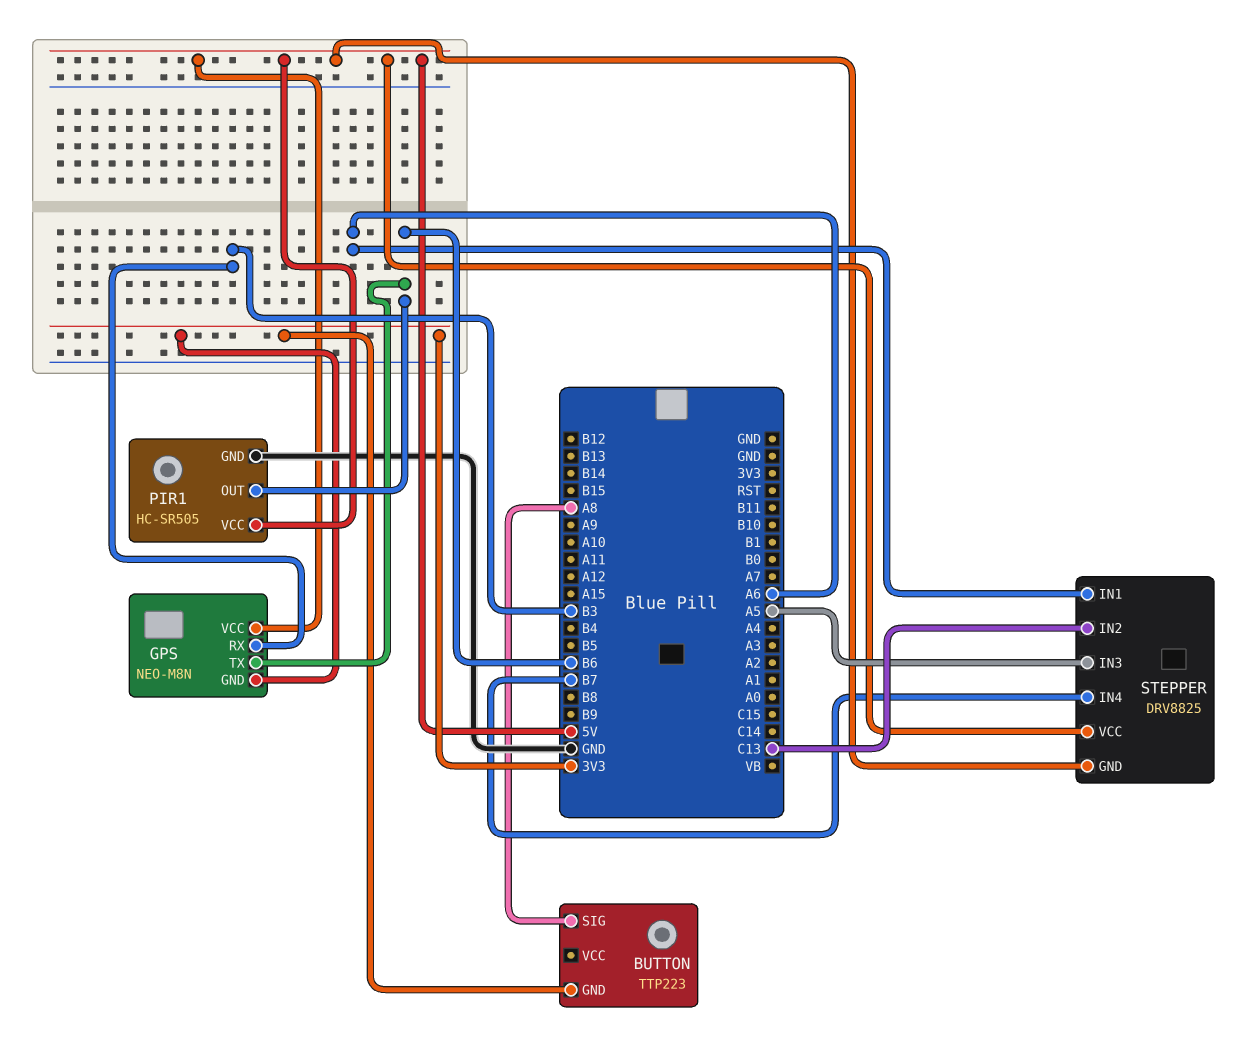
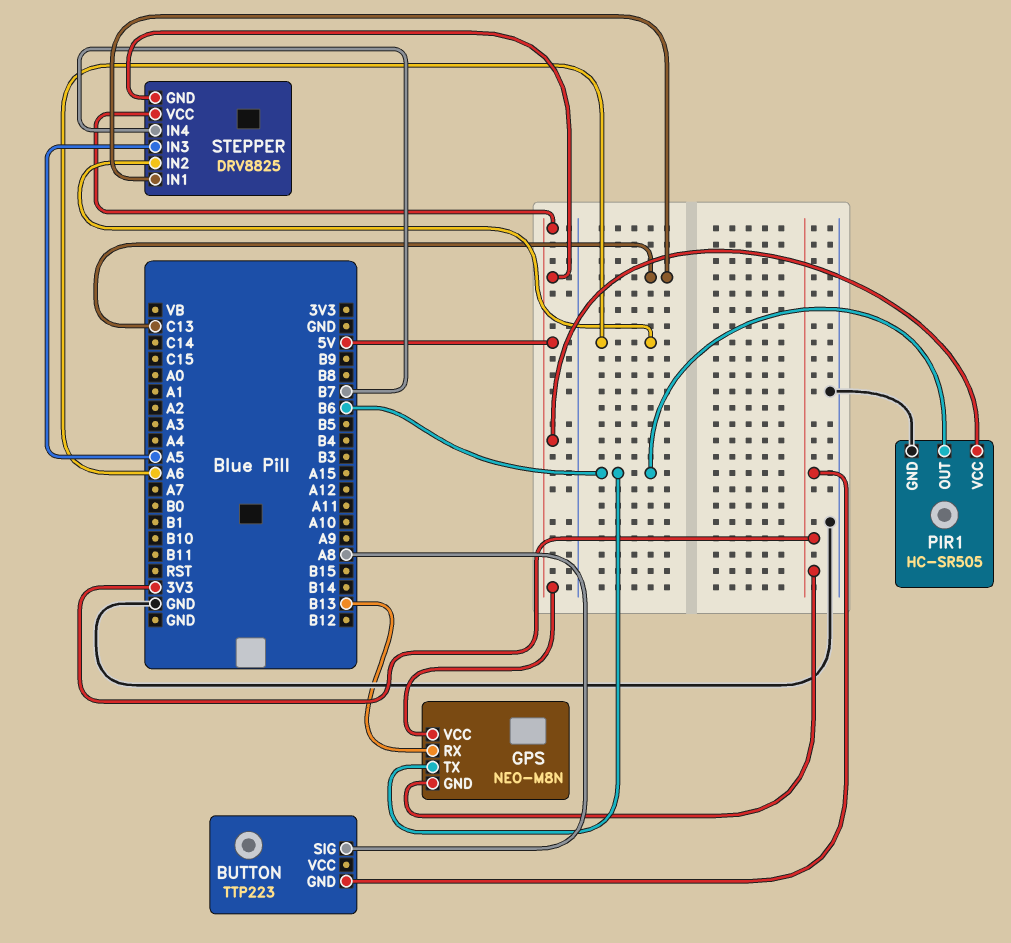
GPS pin RX: B3 -> B13
STEPPER pin IN1: A6 -> C13
STEPPER pin IN2: C13 -> A6

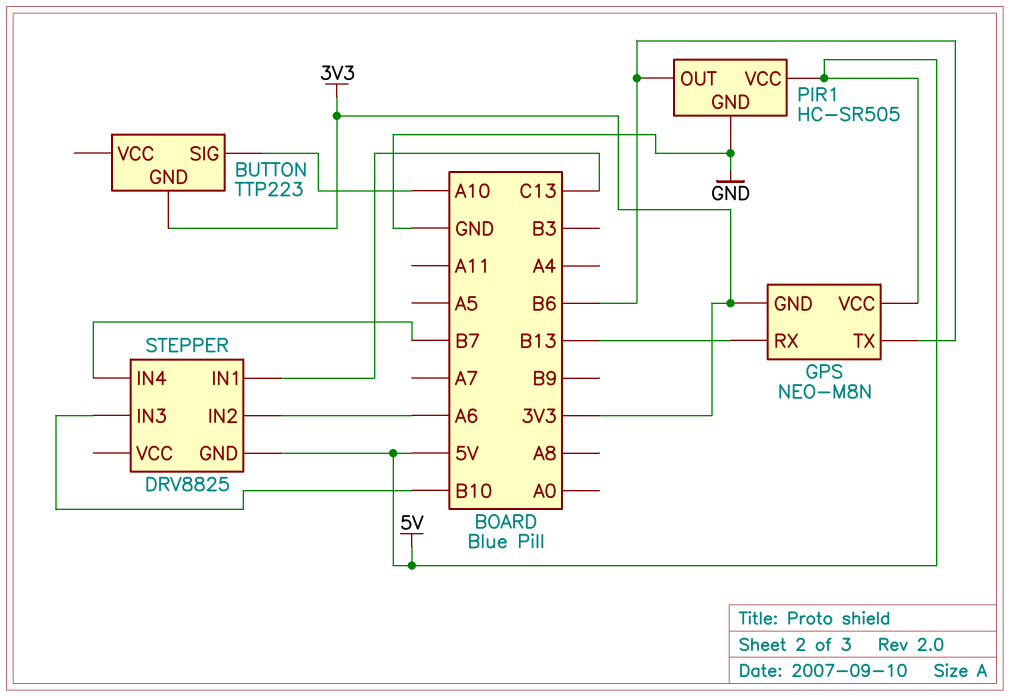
BUTTON pin SIG: A8 -> A10
STEPPER pin IN3: A5 -> B10
STEPPER pin VCC: 5V -> none

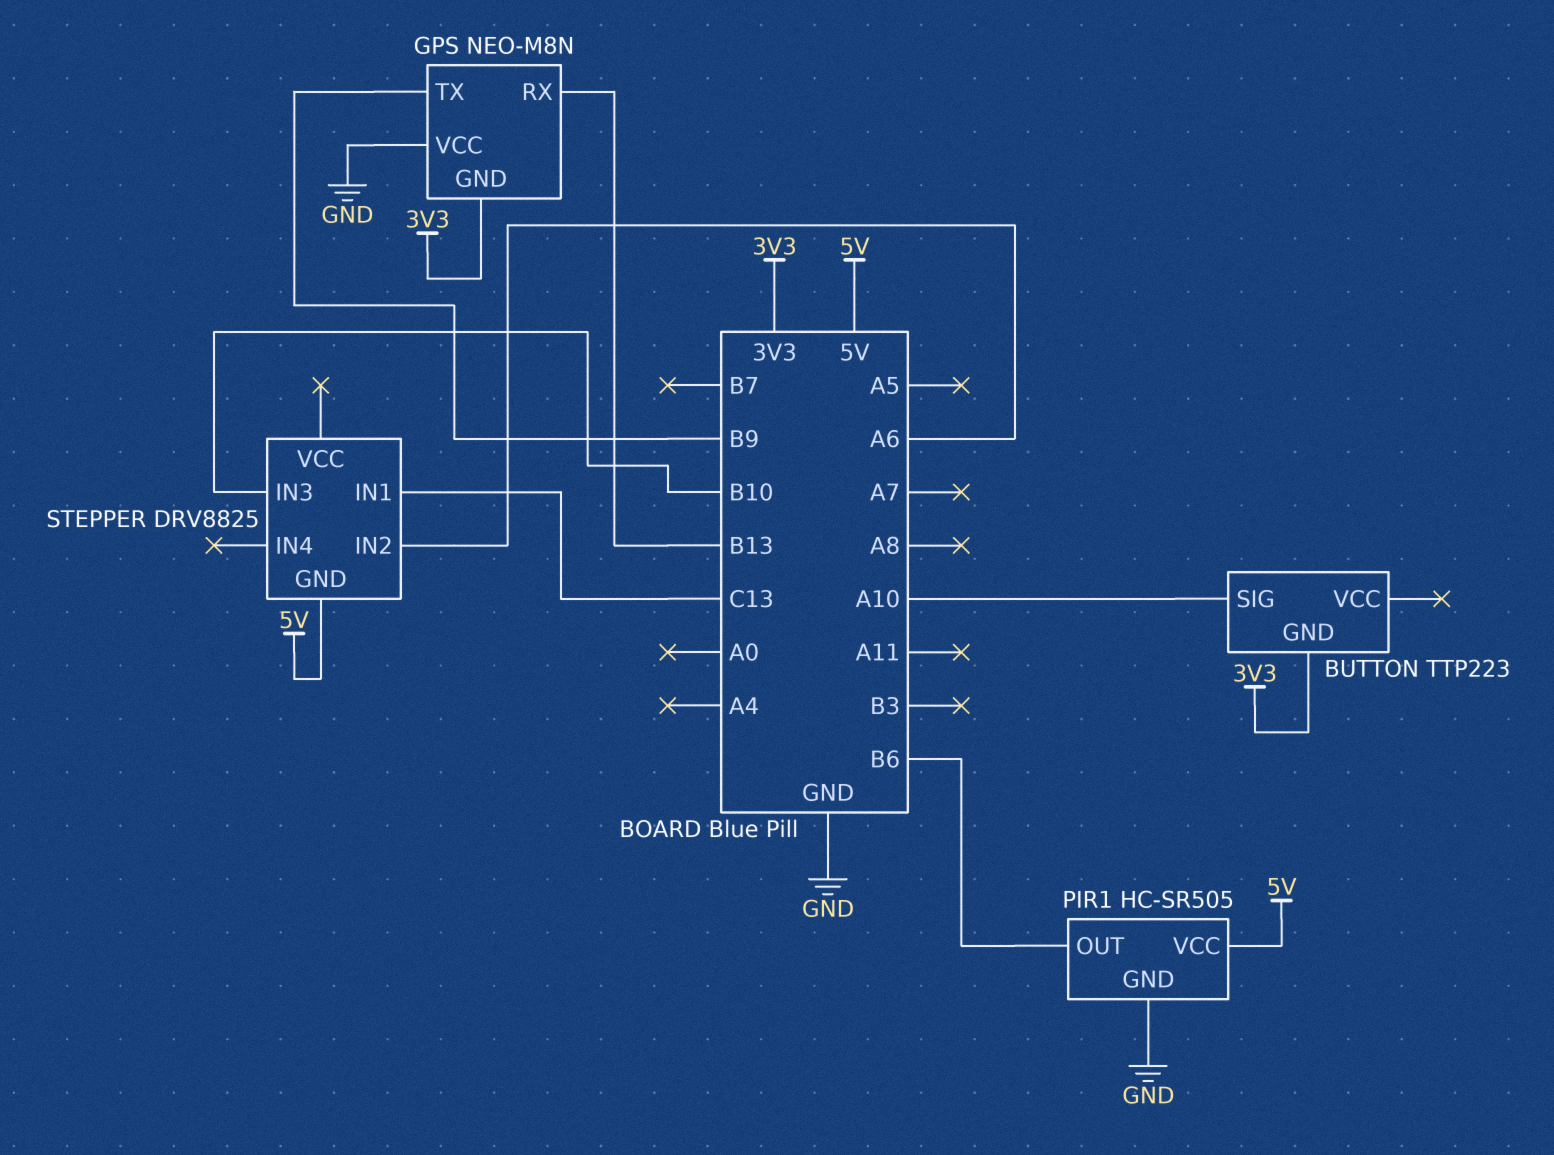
GPS pin TX: B6 -> B9
GPS pin VCC: 5V -> GND
STEPPER pin IN4: B7 -> none

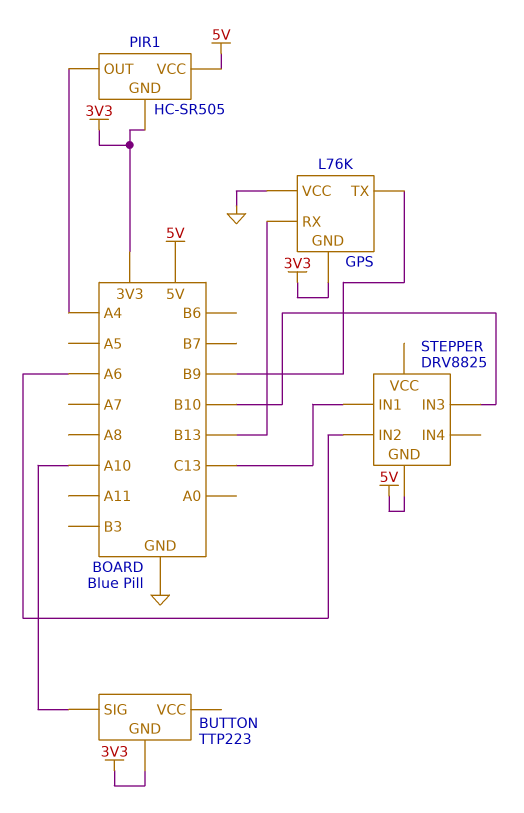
GPS: NEO-M8N -> L76K
PIR1 pin GND: GND -> 3V3
PIR1 pin OUT: B6 -> A4

